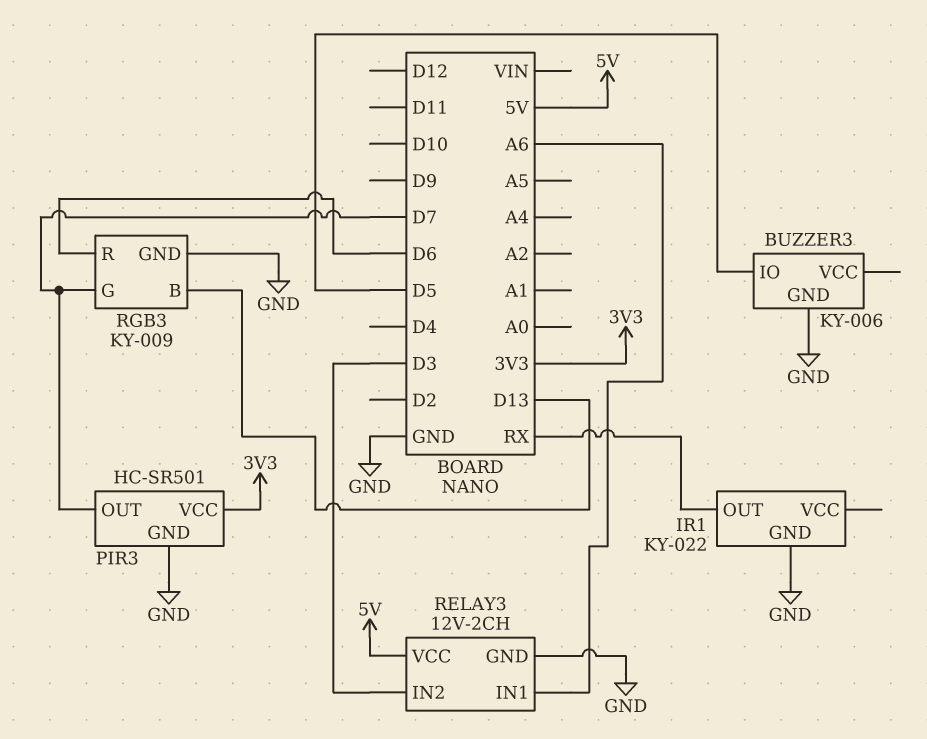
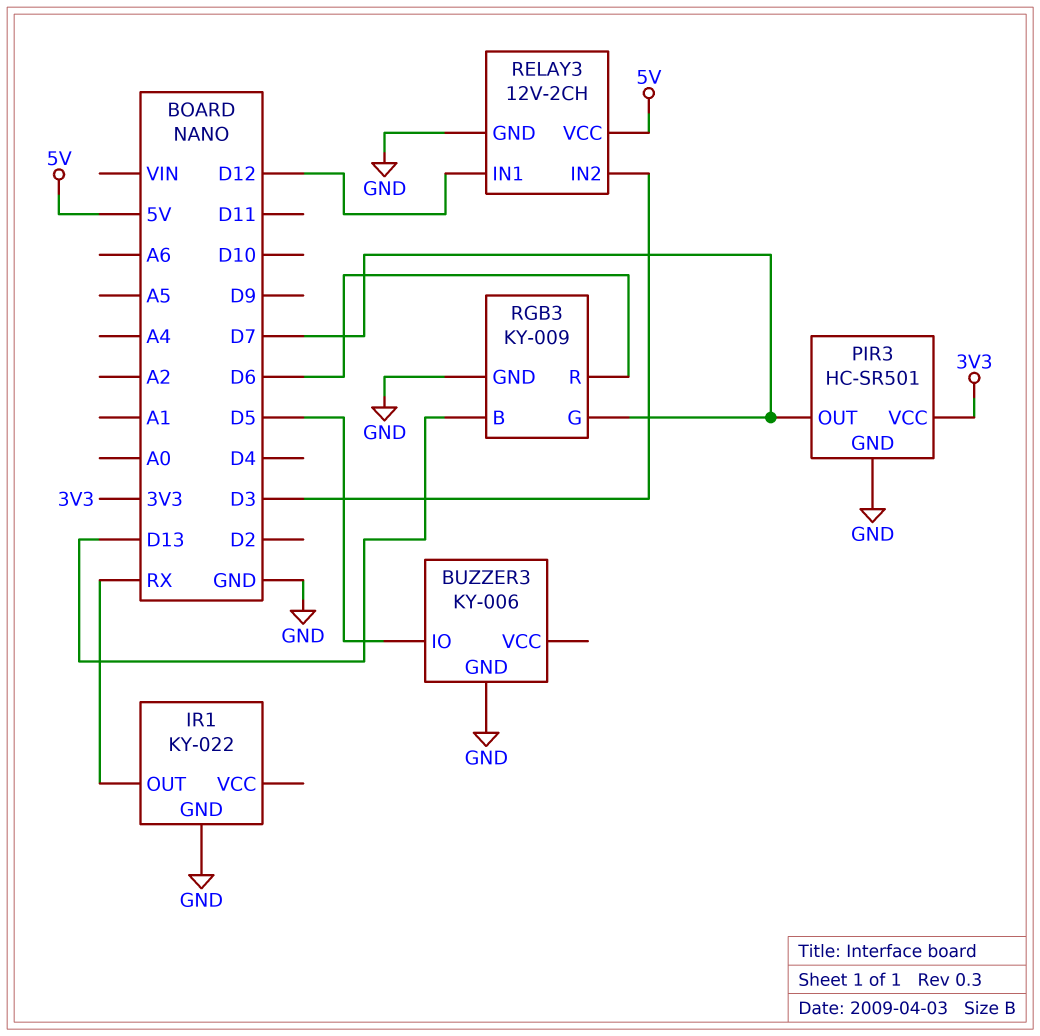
RELAY3 pin IN1: A6 -> D12

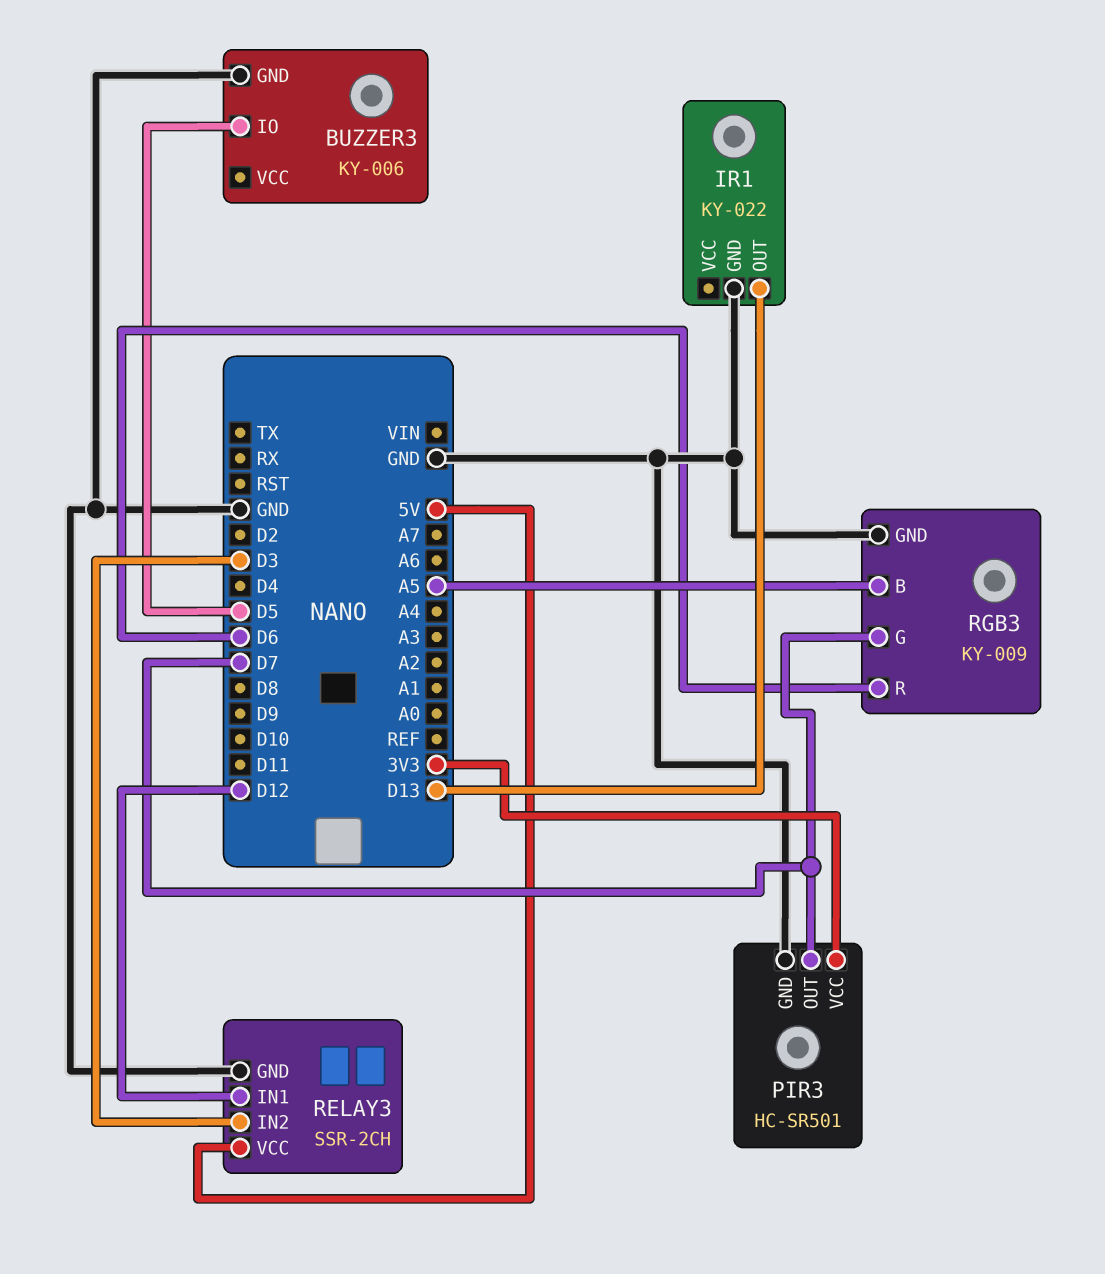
IR1 pin OUT: RX -> D13
RELAY3: 12V-2CH -> SSR-2CH
RGB3 pin B: D13 -> A5

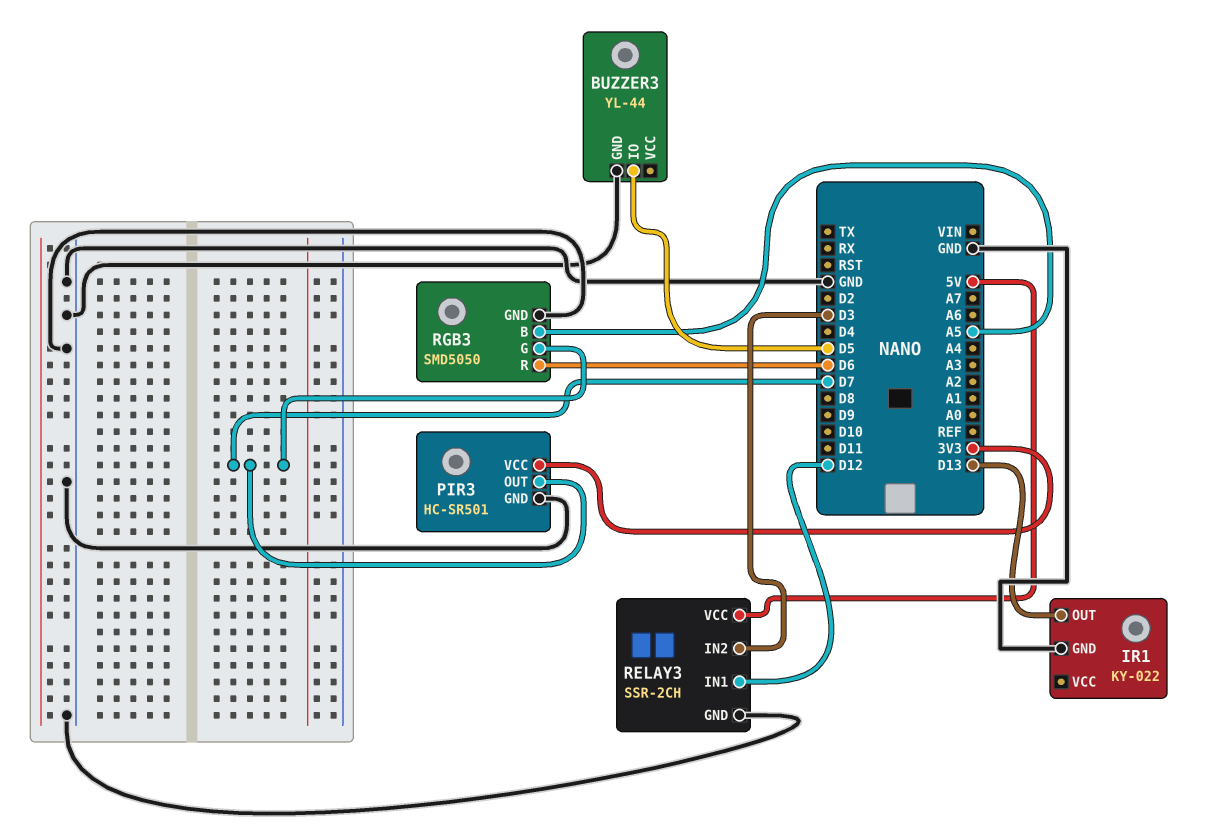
BUZZER3: KY-006 -> YL-44
RGB3: KY-009 -> SMD5050

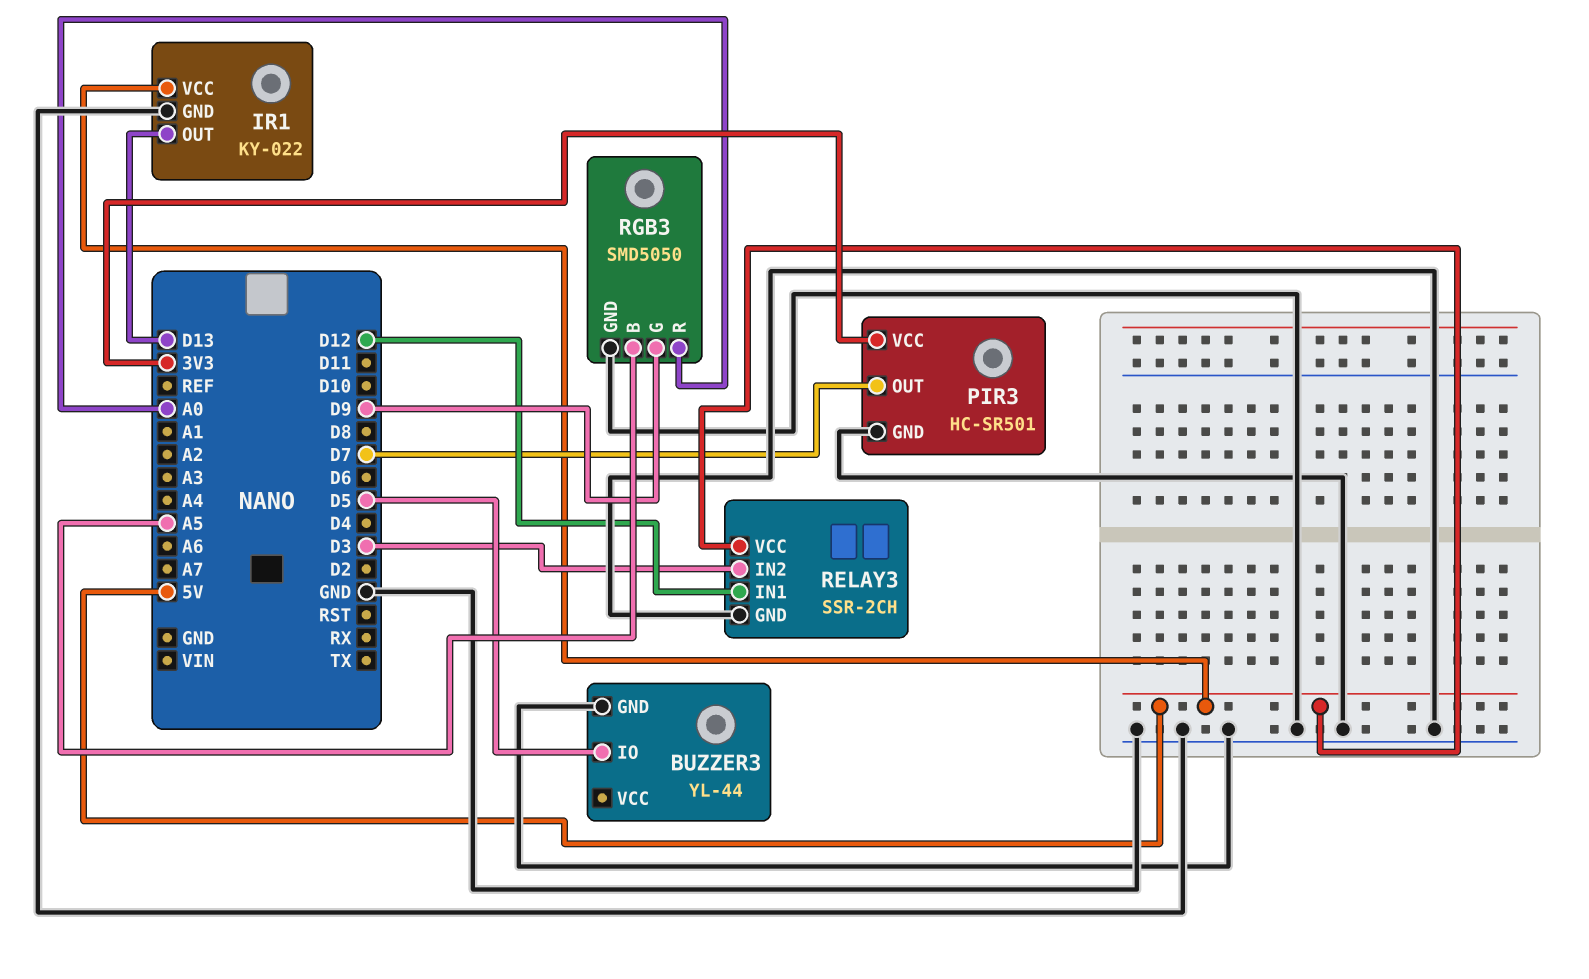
IR1 pin VCC: none -> 5V
RGB3 pin G: D7 -> D9
RGB3 pin R: D6 -> A0

